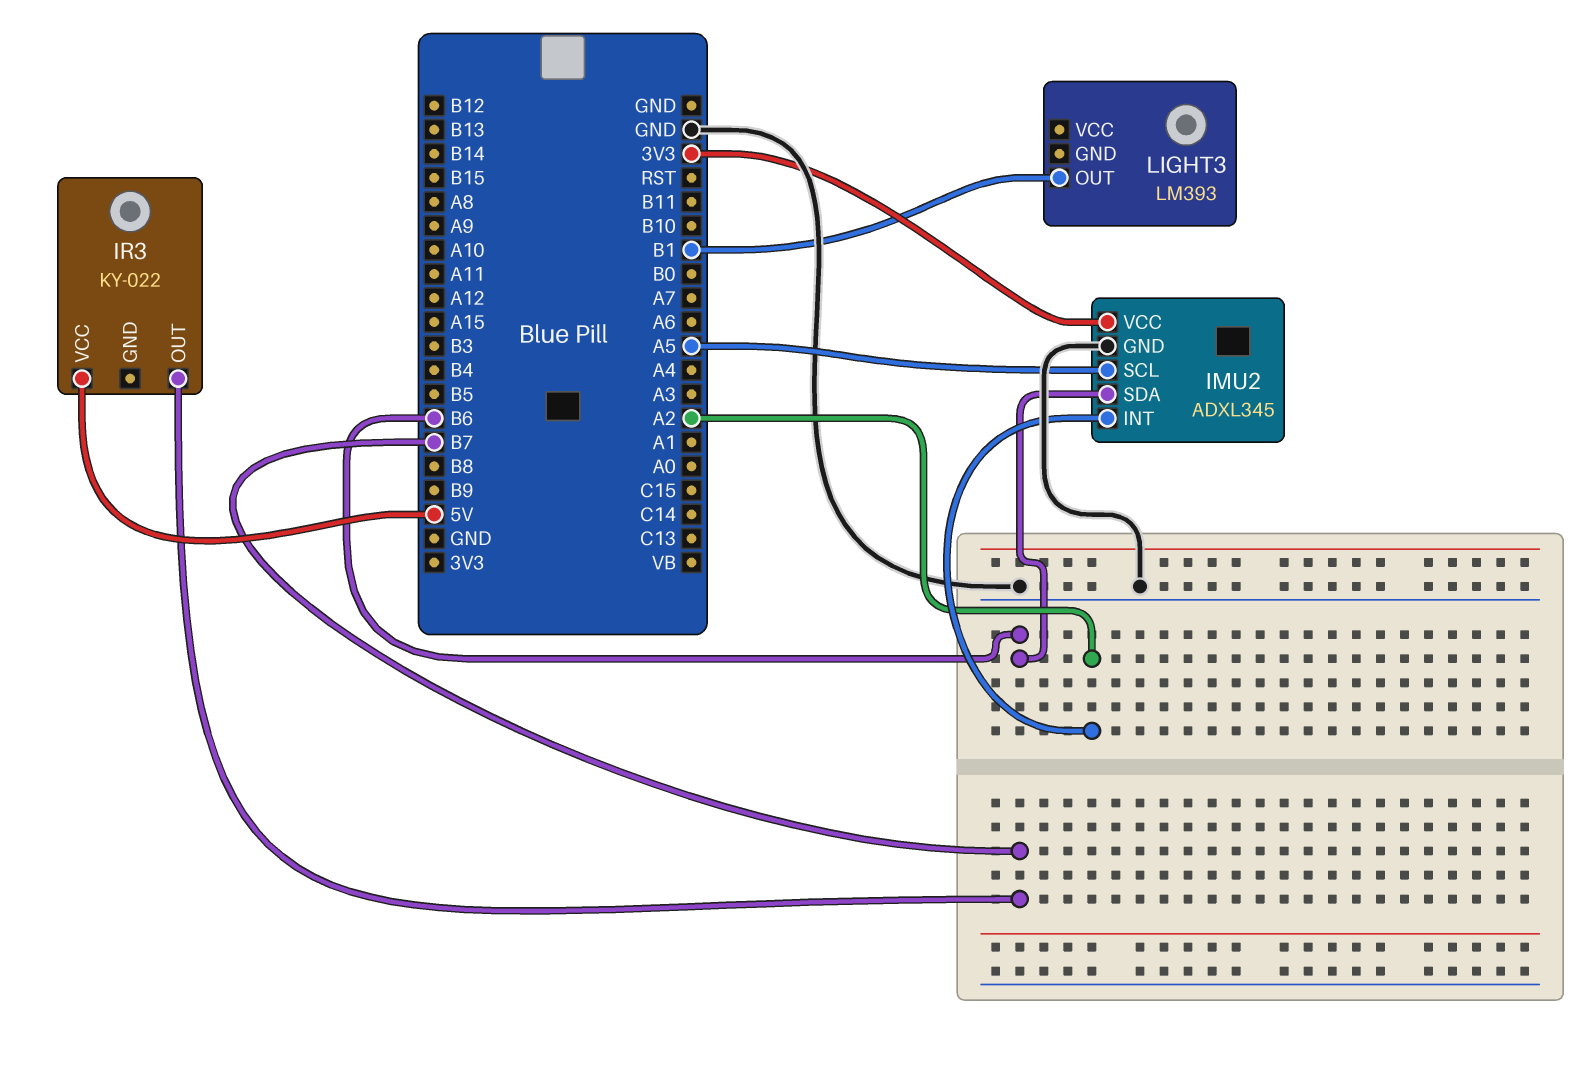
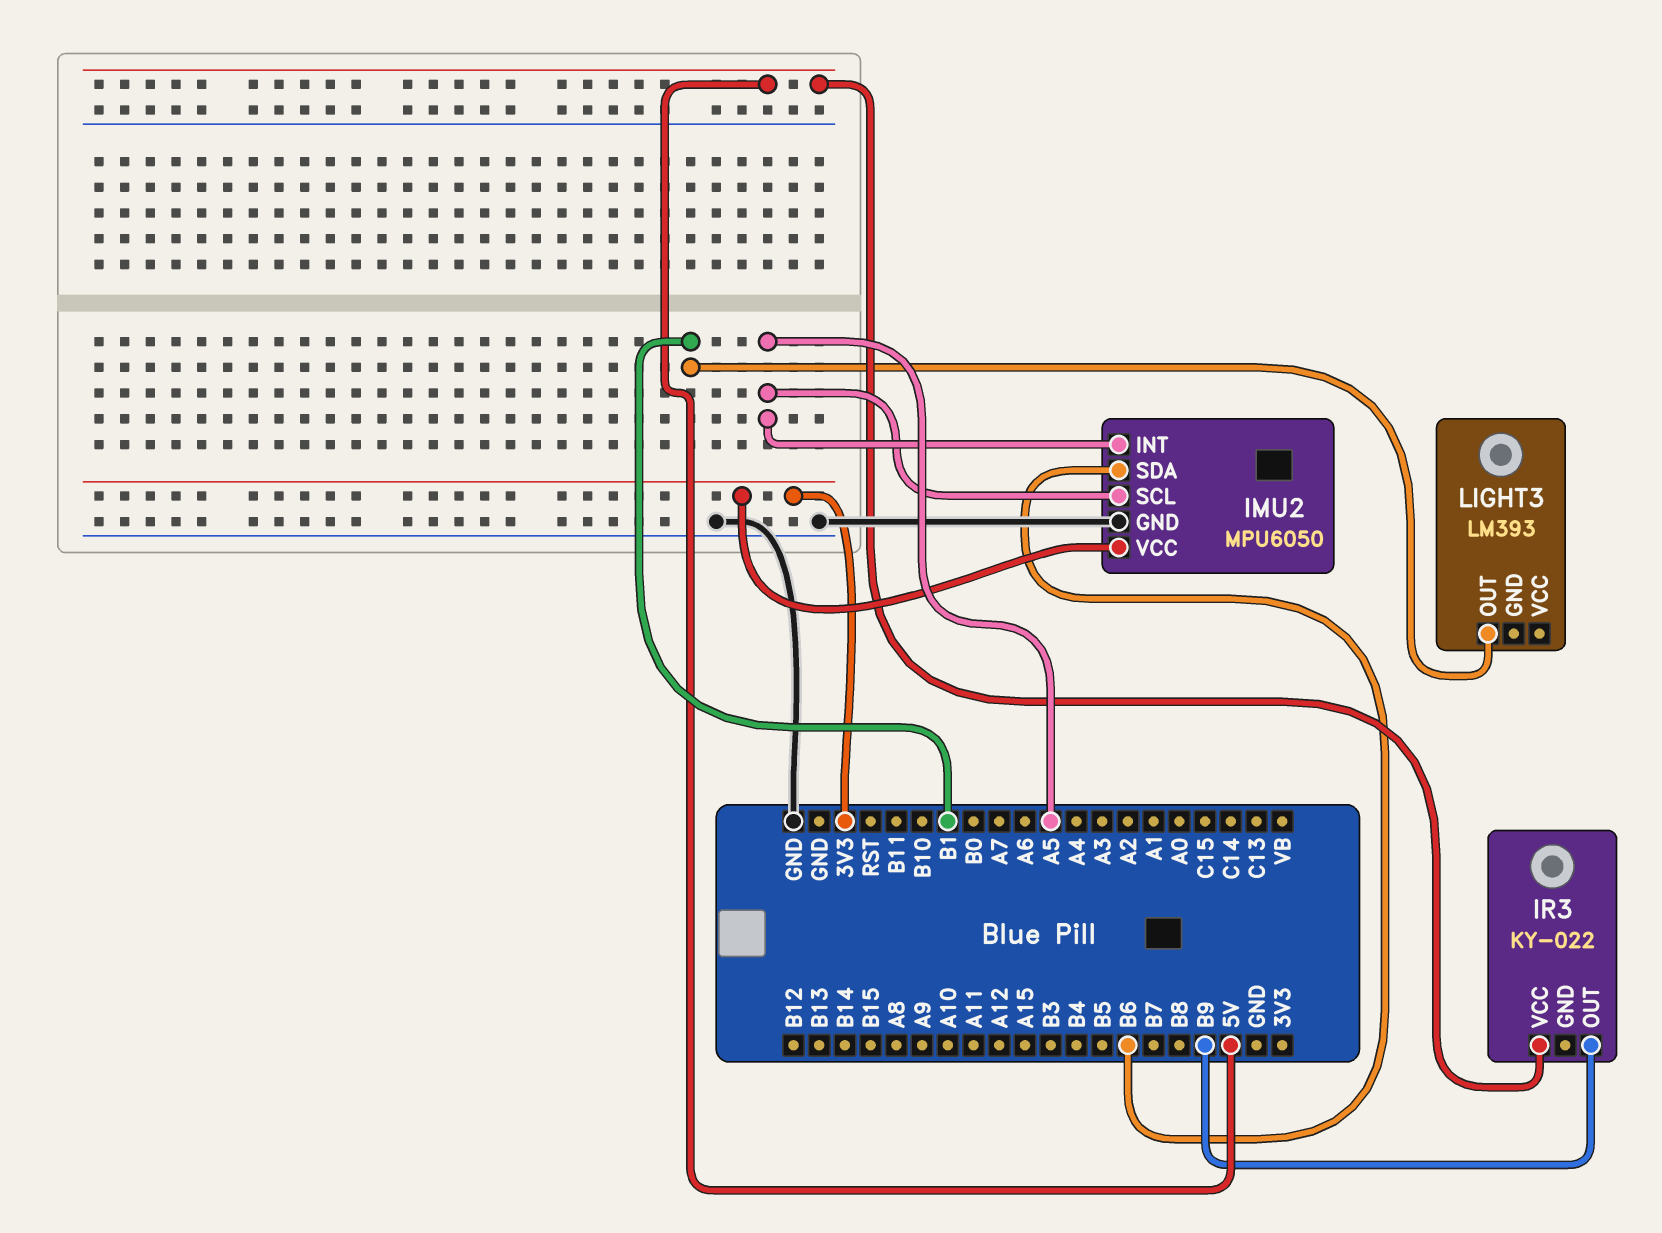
IMU2: ADXL345 -> MPU6050
IMU2 pin INT: A2 -> A5
IR3 pin OUT: B7 -> B9

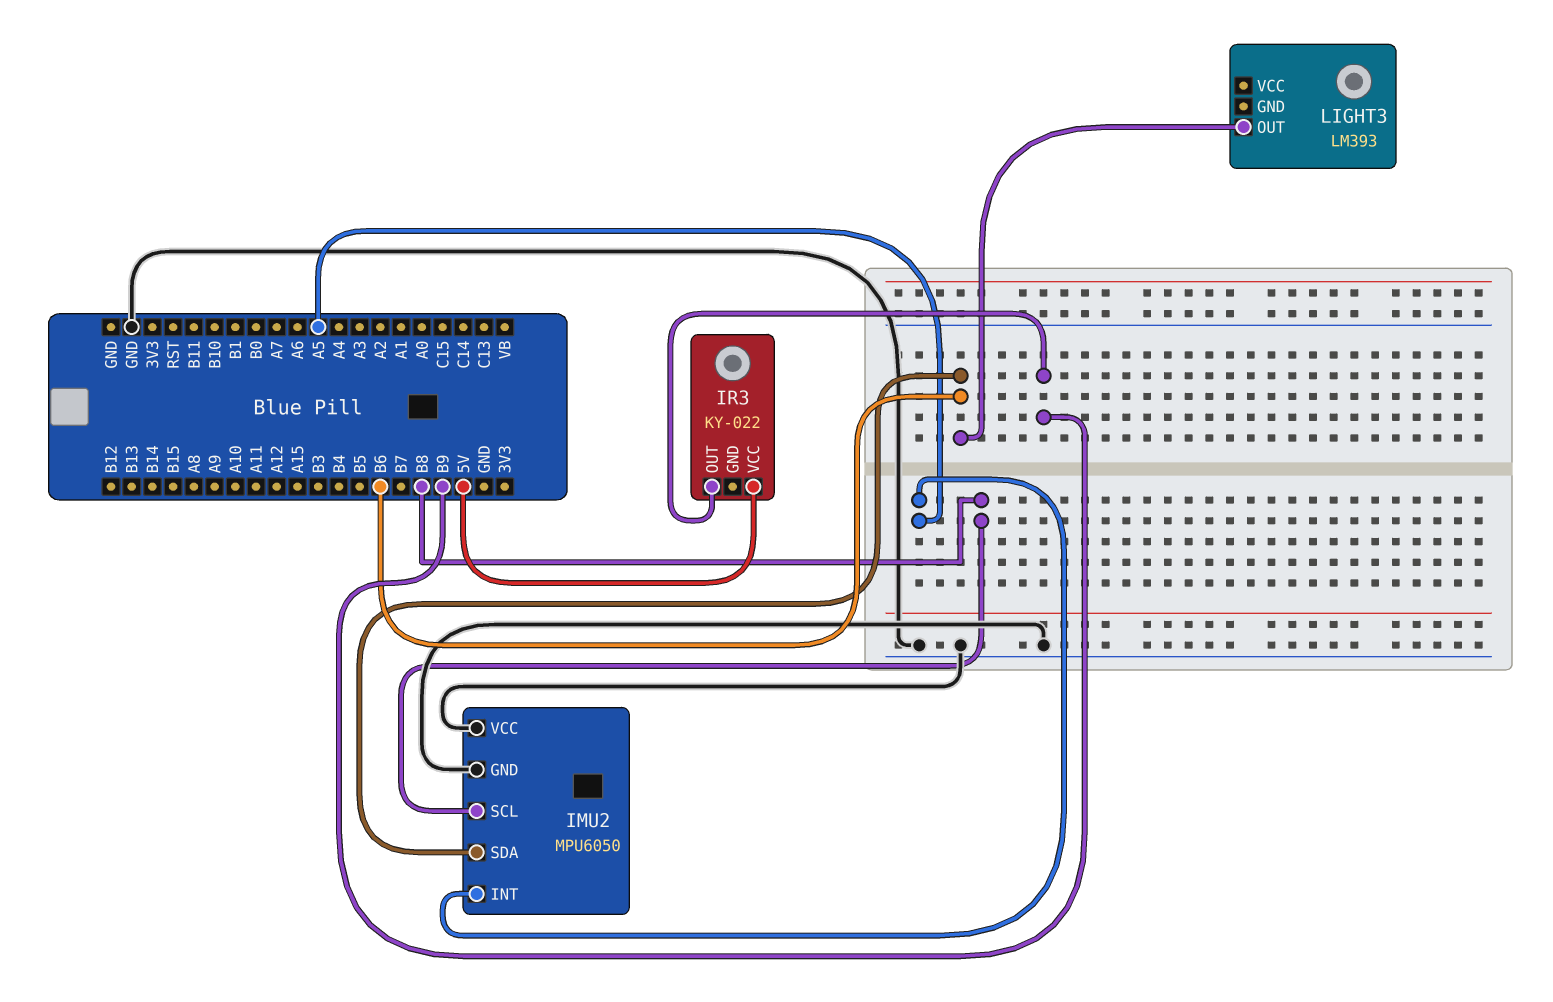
IMU2 pin SCL: A5 -> B8
IMU2 pin VCC: 3V3 -> GND
LIGHT3 pin OUT: B1 -> B6

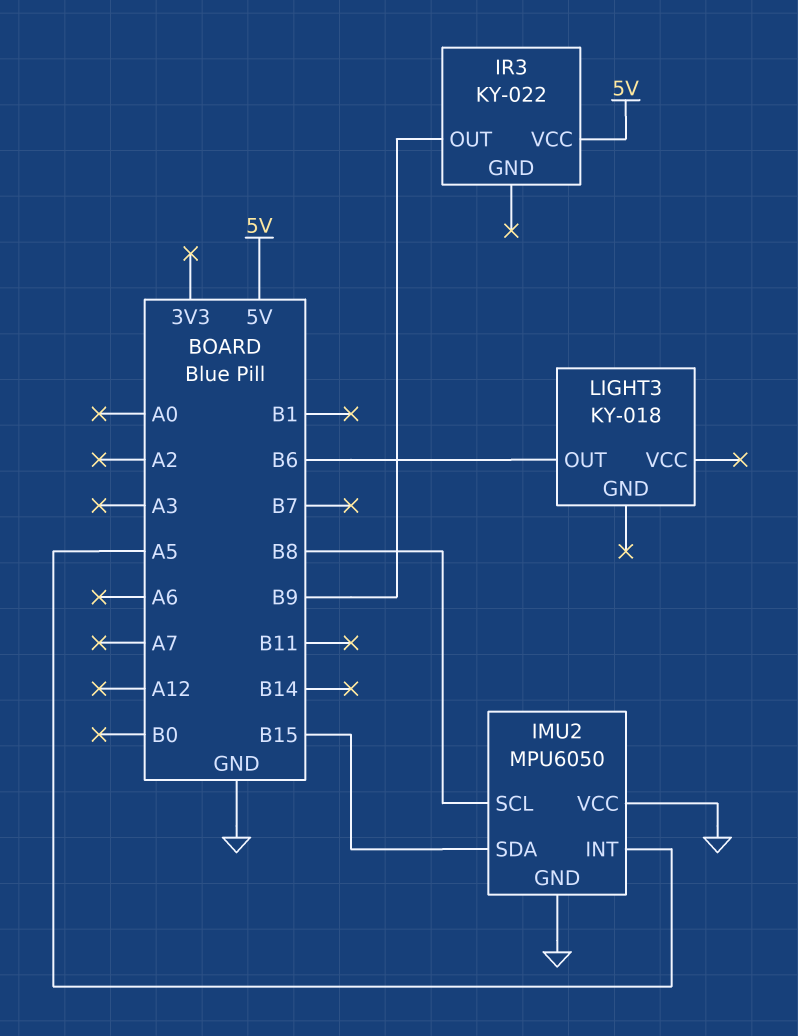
IMU2 pin SDA: B6 -> B15
LIGHT3: LM393 -> KY-018

